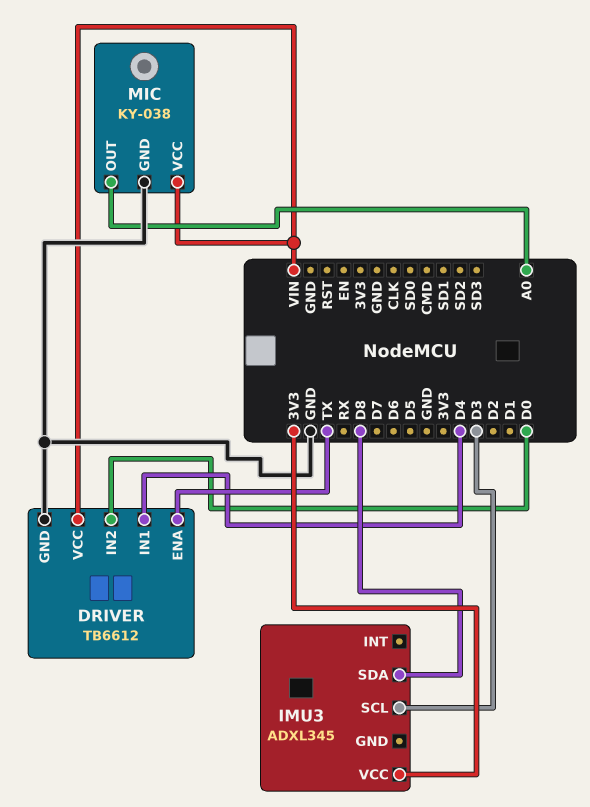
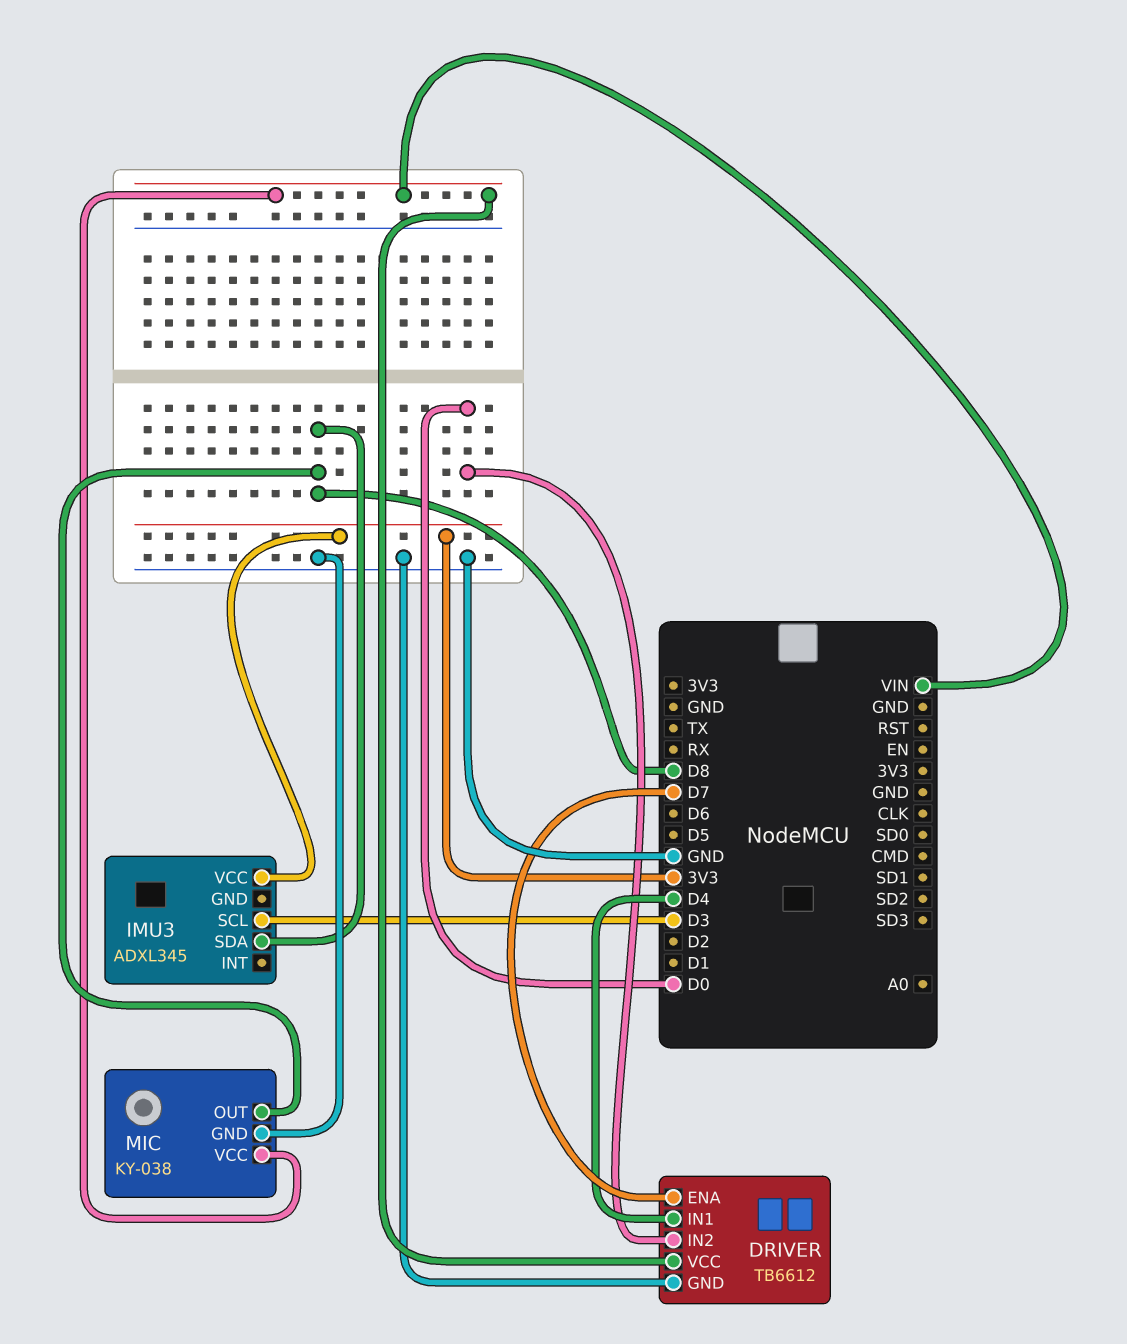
DRIVER pin ENA: TX -> D7
MIC pin OUT: A0 -> D8

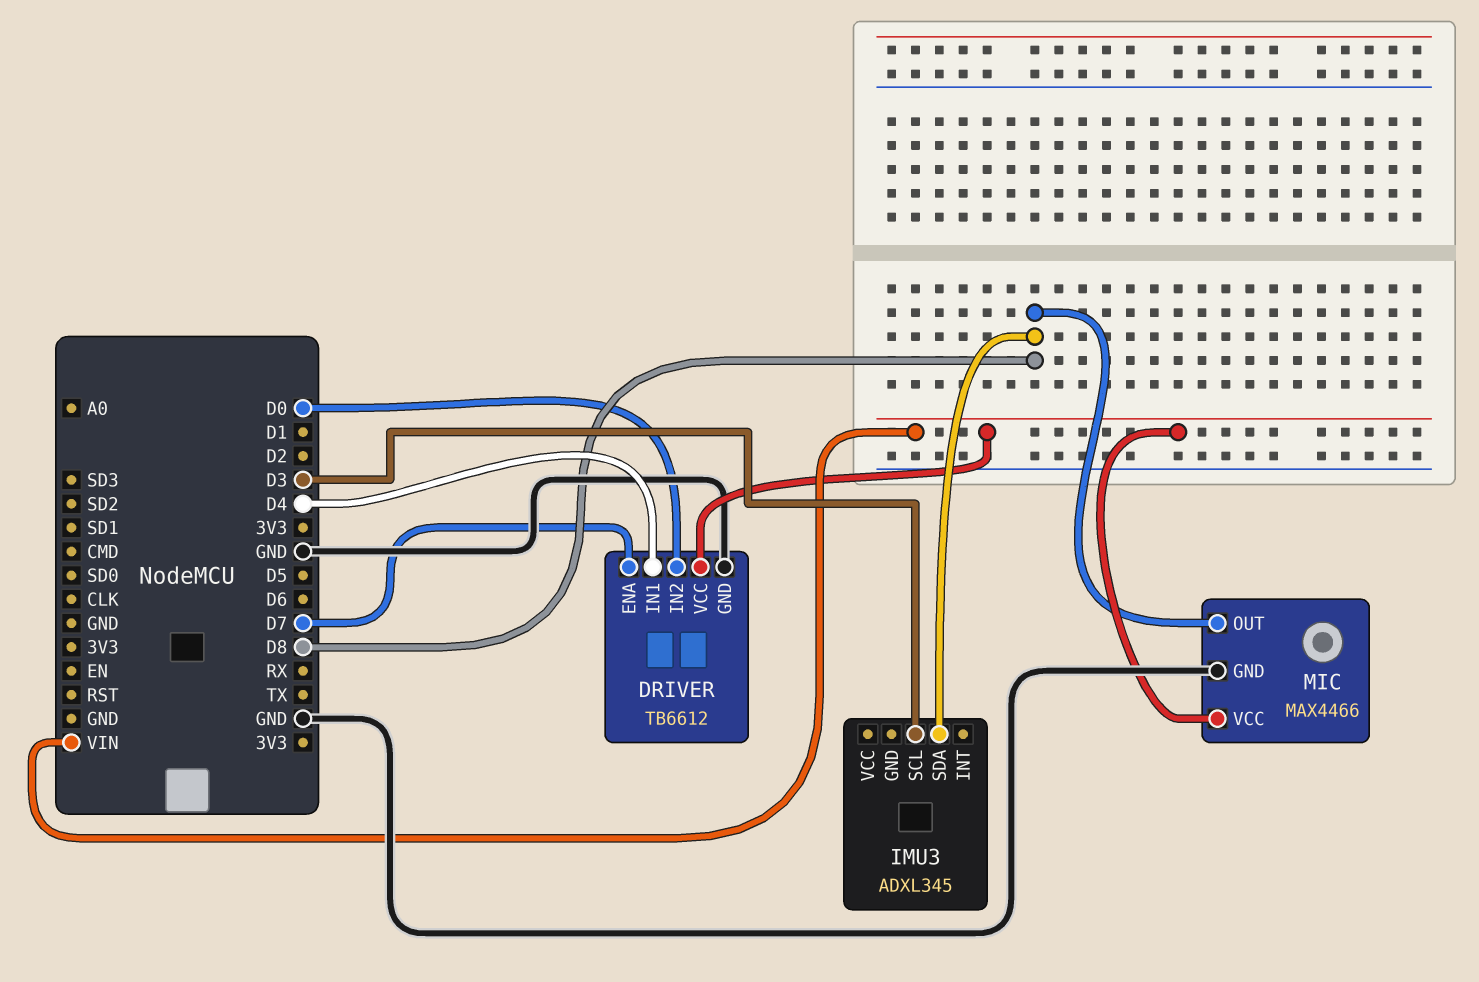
IMU3 pin VCC: 3V3 -> none
MIC: KY-038 -> MAX4466

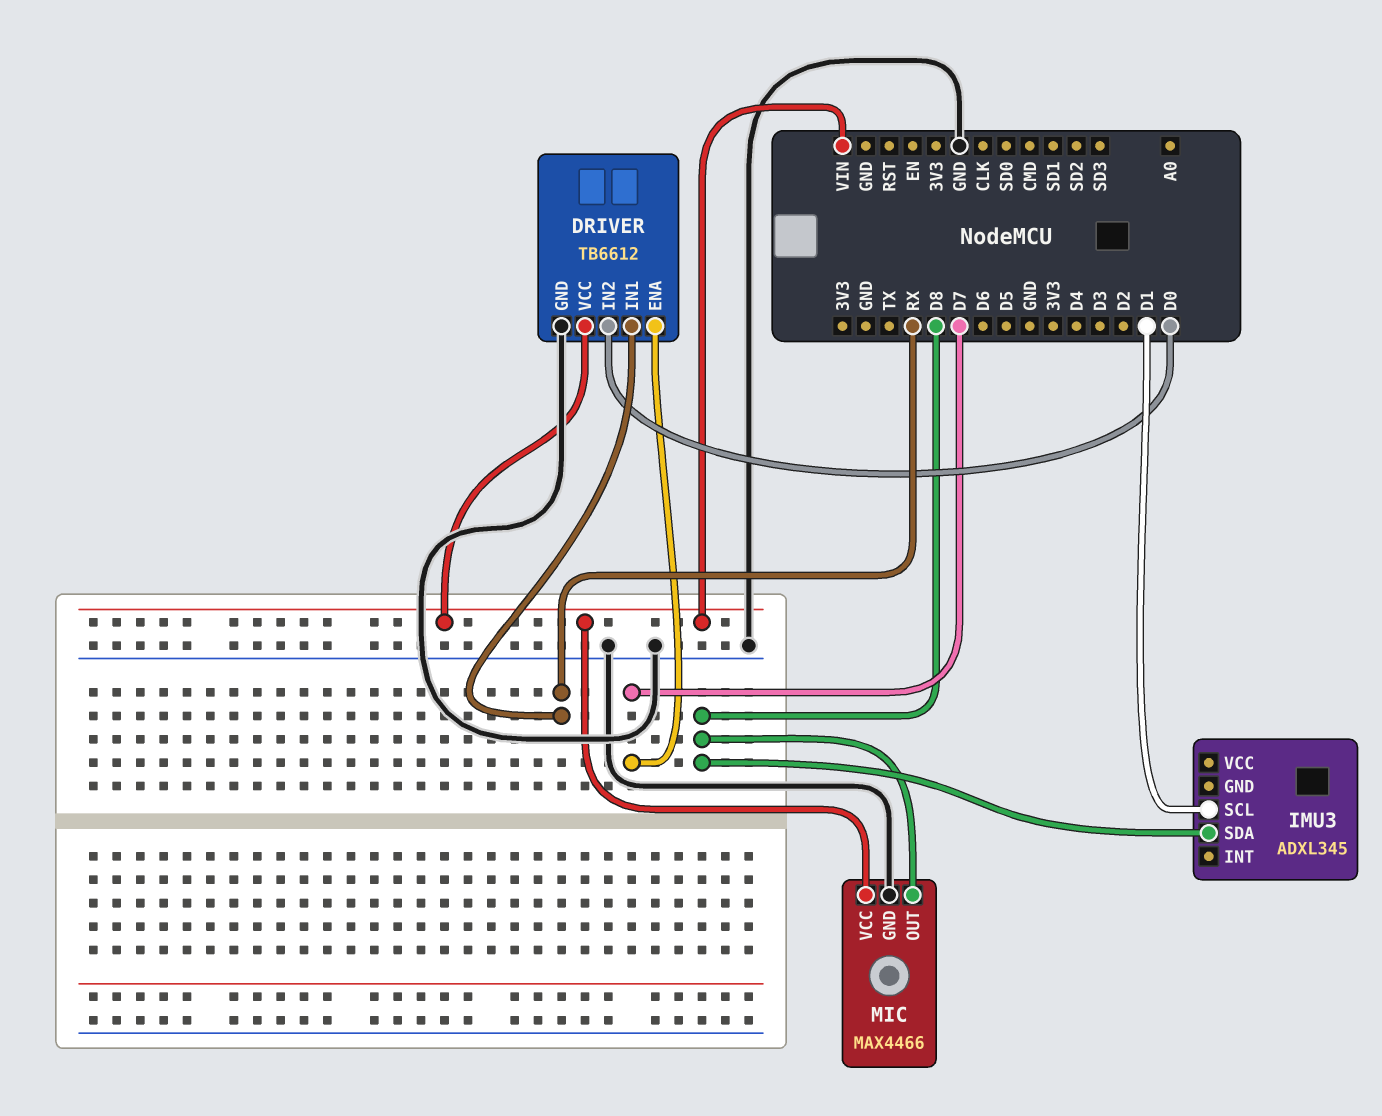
DRIVER pin IN1: D4 -> RX
IMU3 pin SCL: D3 -> D1

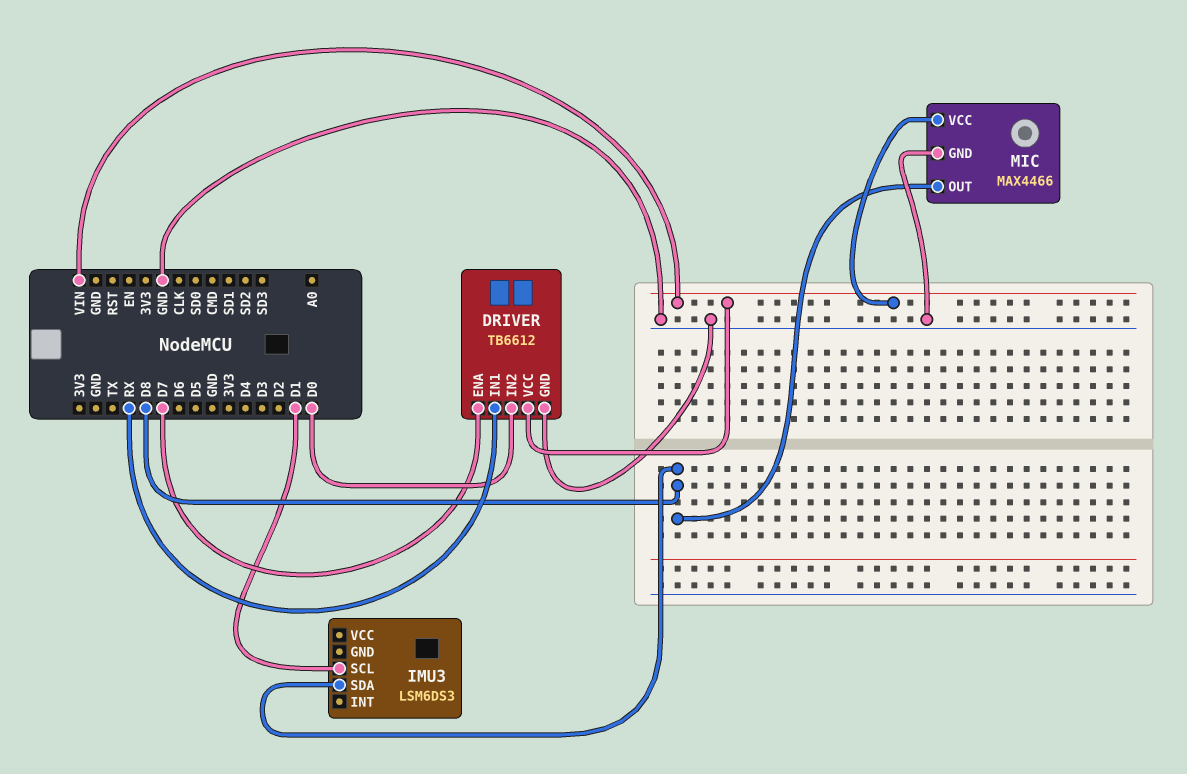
IMU3: ADXL345 -> LSM6DS3

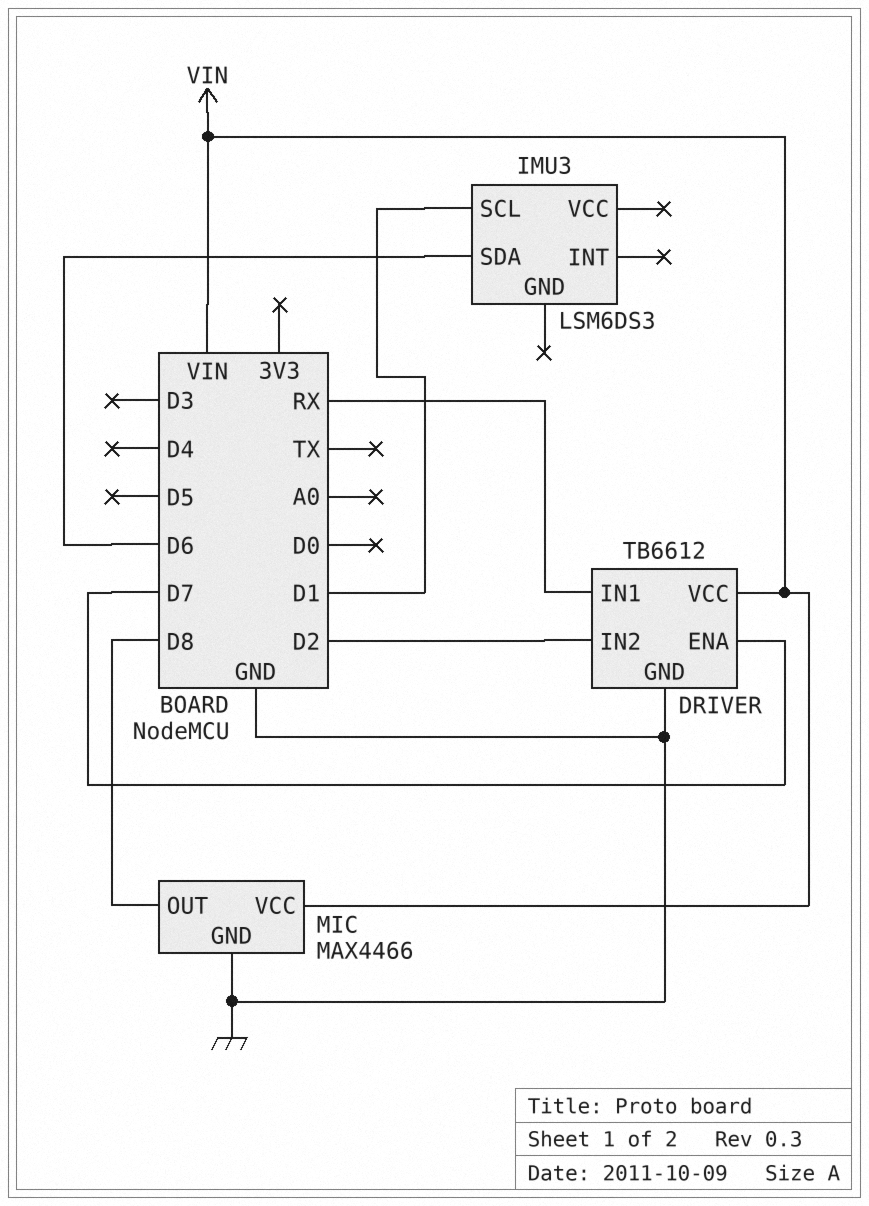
DRIVER pin IN2: D0 -> D2
IMU3 pin SDA: D8 -> D6

